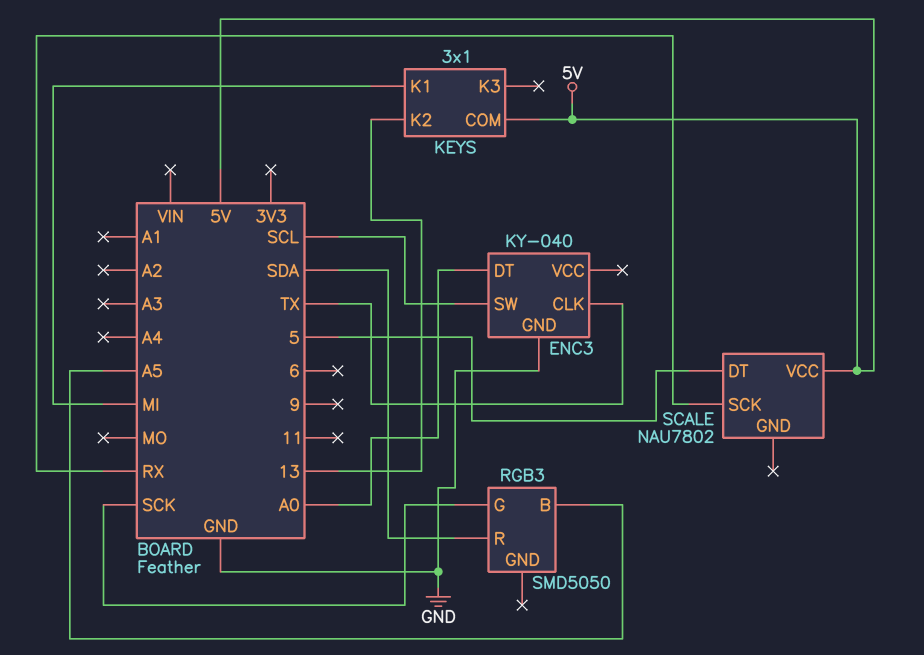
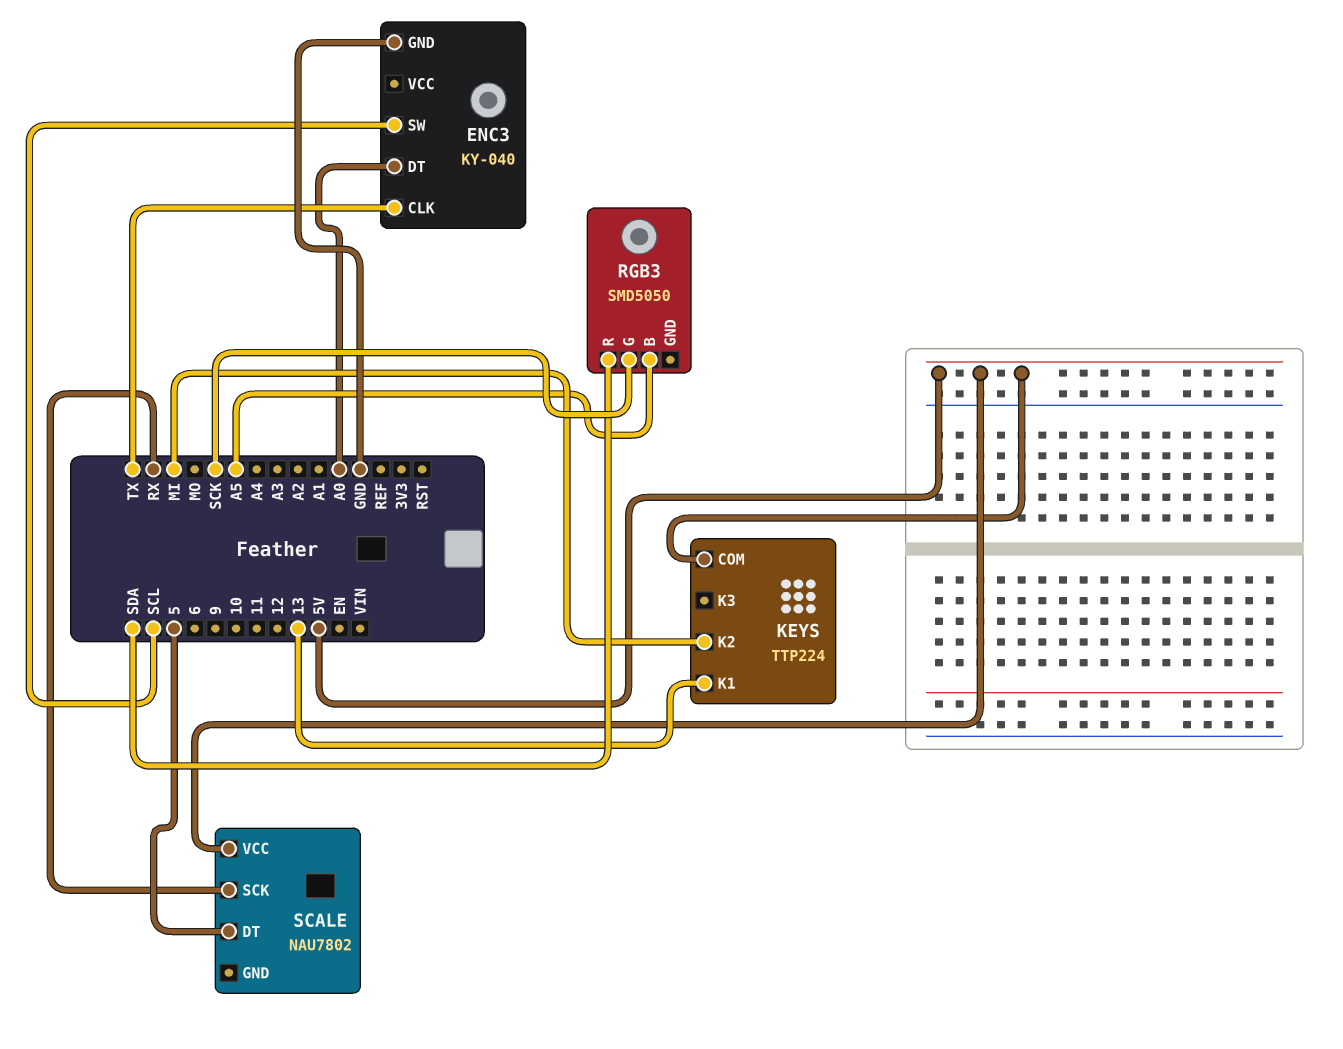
KEYS: 3x1 -> TTP224
KEYS pin K1: MI -> 13
KEYS pin K2: 13 -> MI

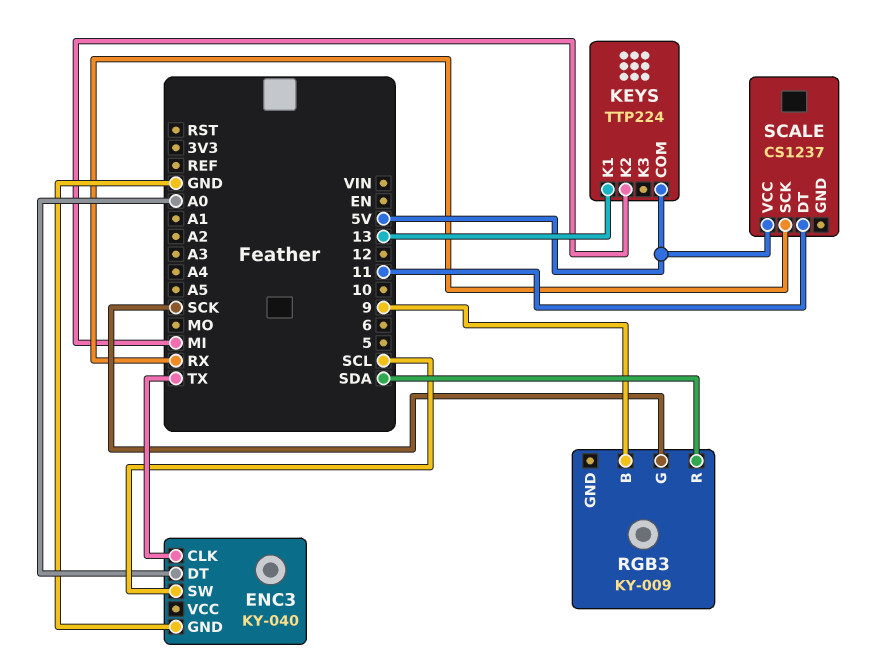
RGB3: SMD5050 -> KY-009
RGB3 pin B: A5 -> 9
SCALE: NAU7802 -> CS1237
SCALE pin DT: 5 -> 11

